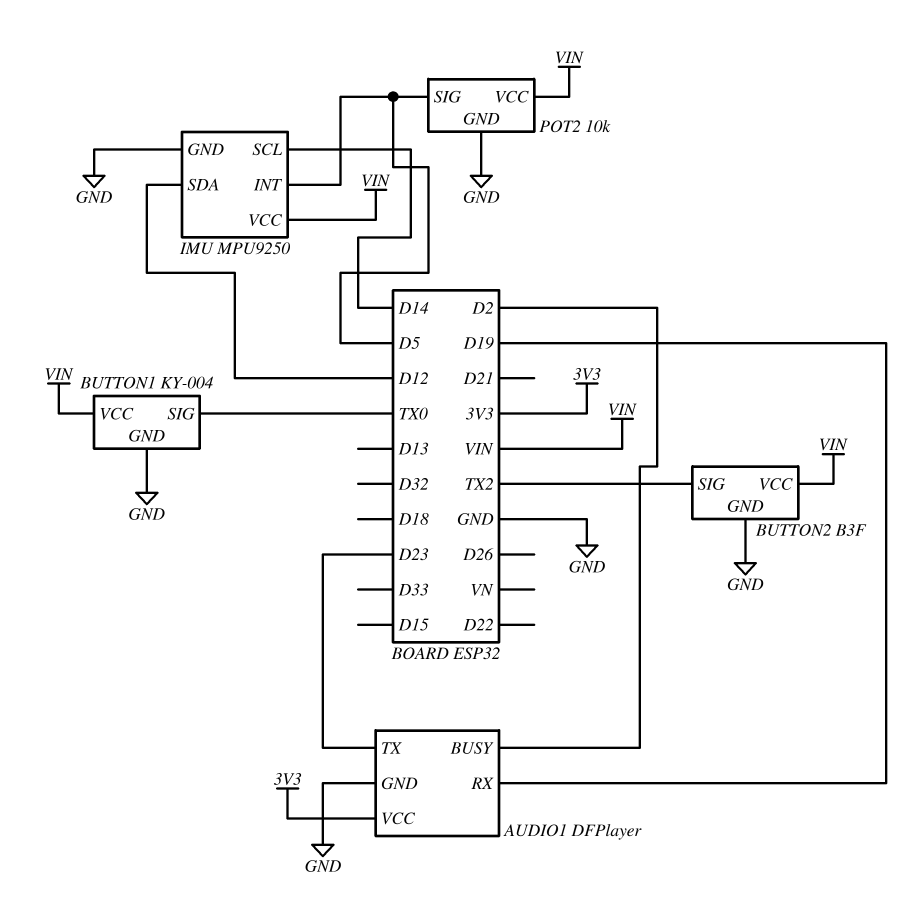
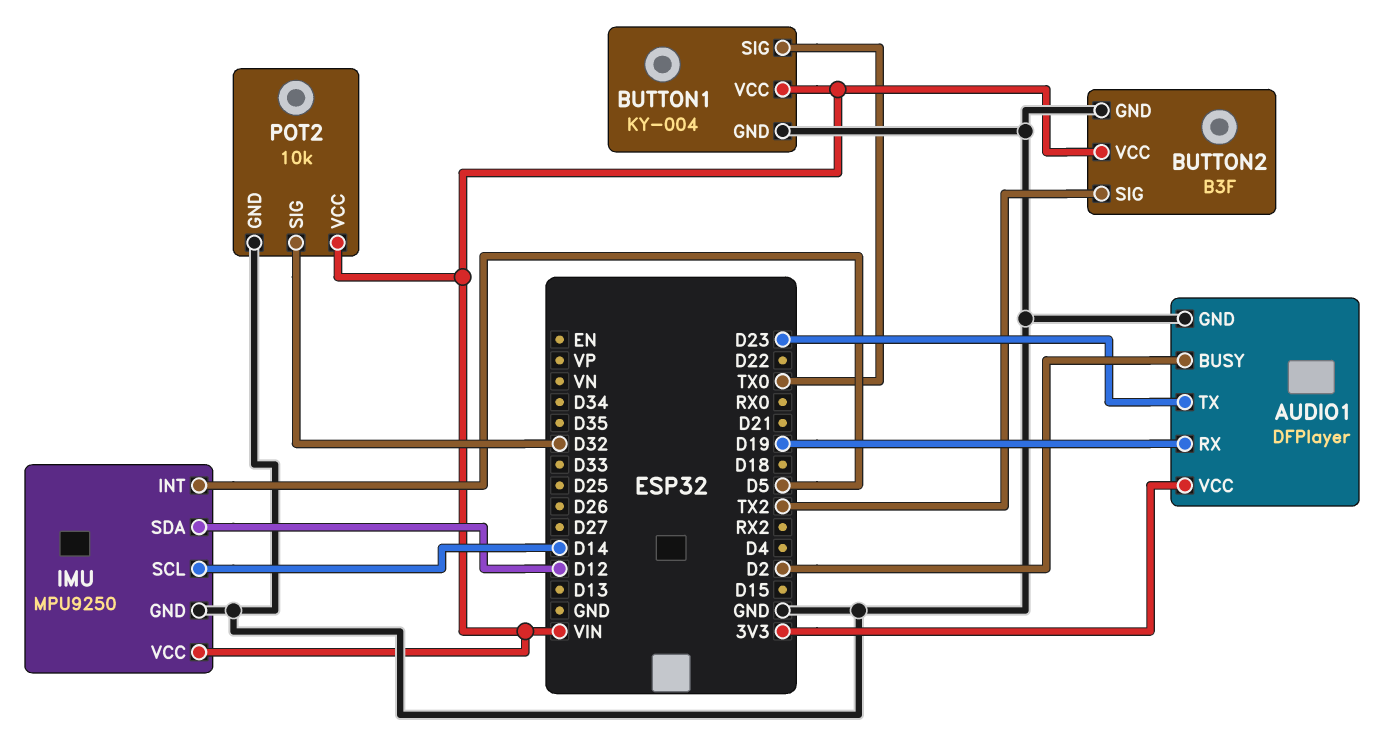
POT2 pin SIG: D5 -> D32

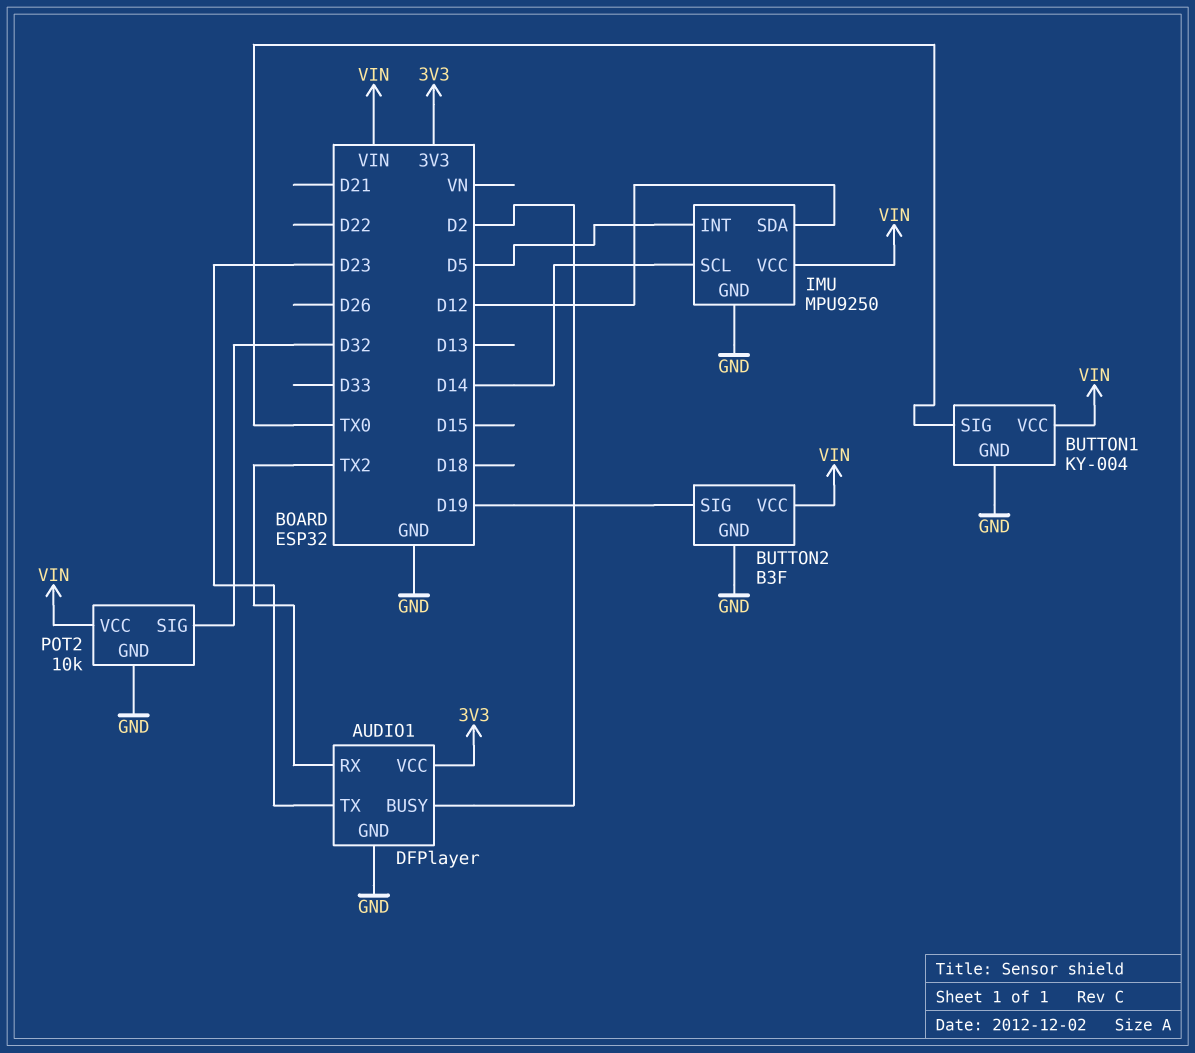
AUDIO1 pin RX: D19 -> TX2
BUTTON2 pin SIG: TX2 -> D19

